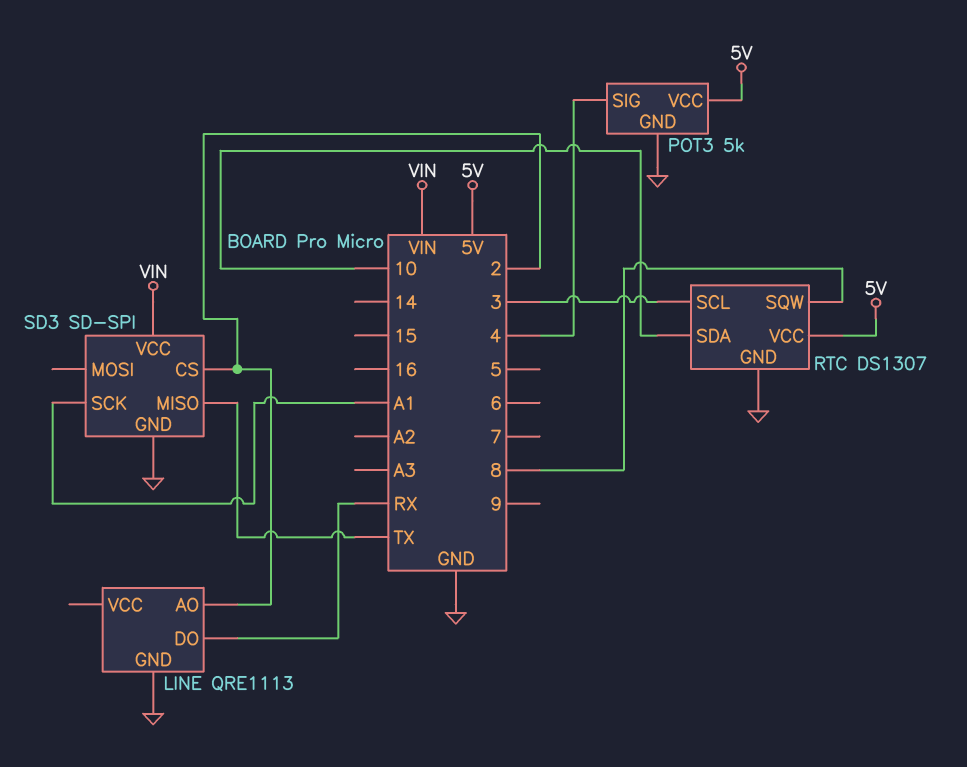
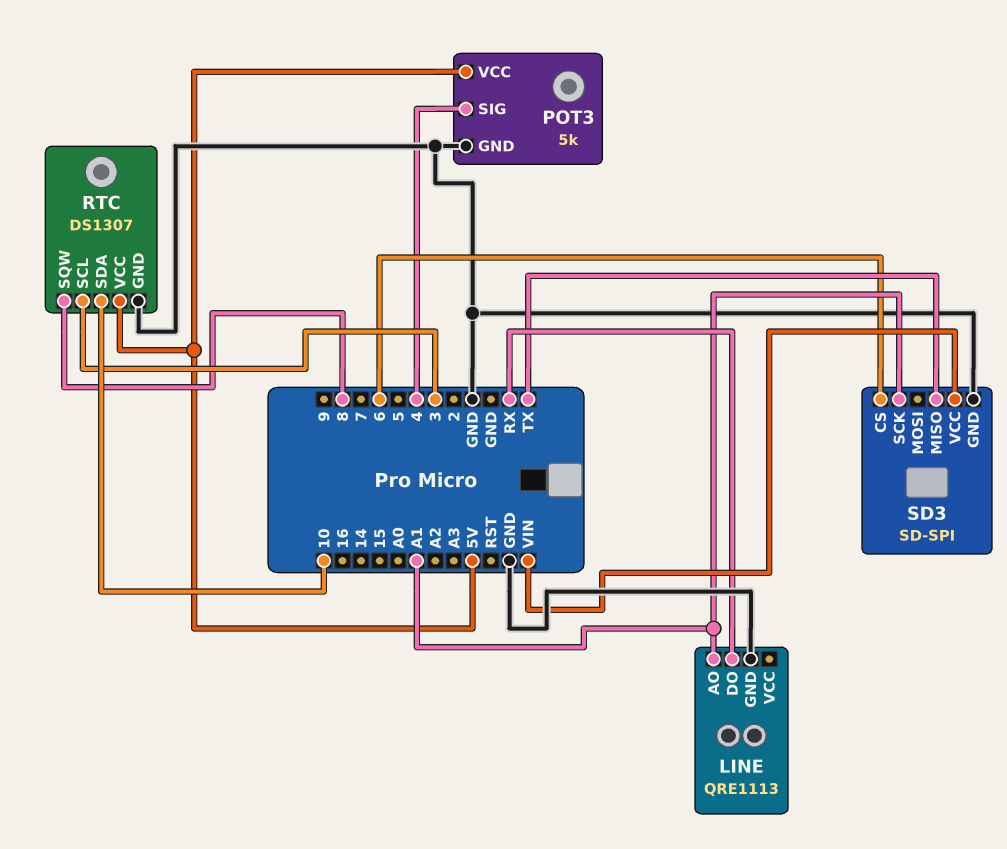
LINE pin AO: 2 -> A1
SD3 pin CS: 2 -> 6

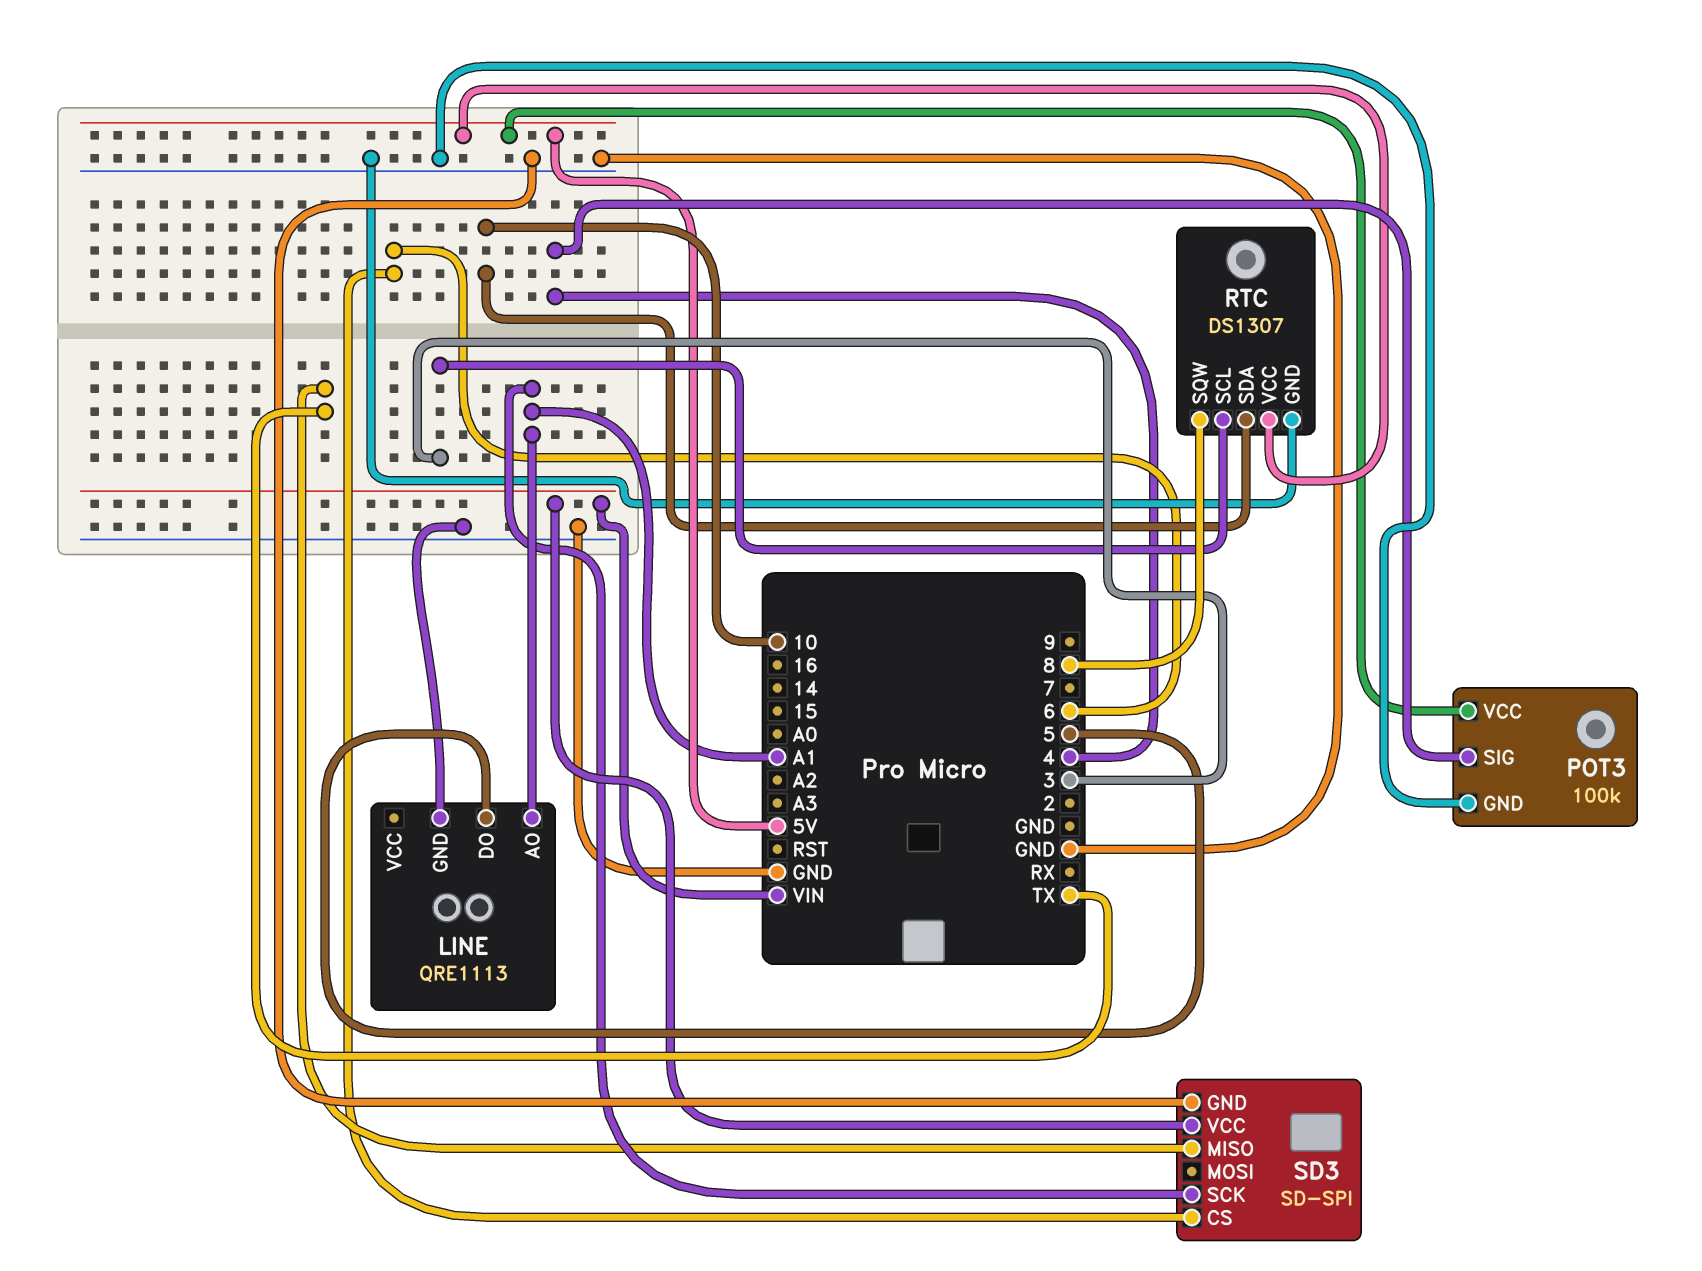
LINE pin DO: RX -> 5
POT3: 5k -> 100k

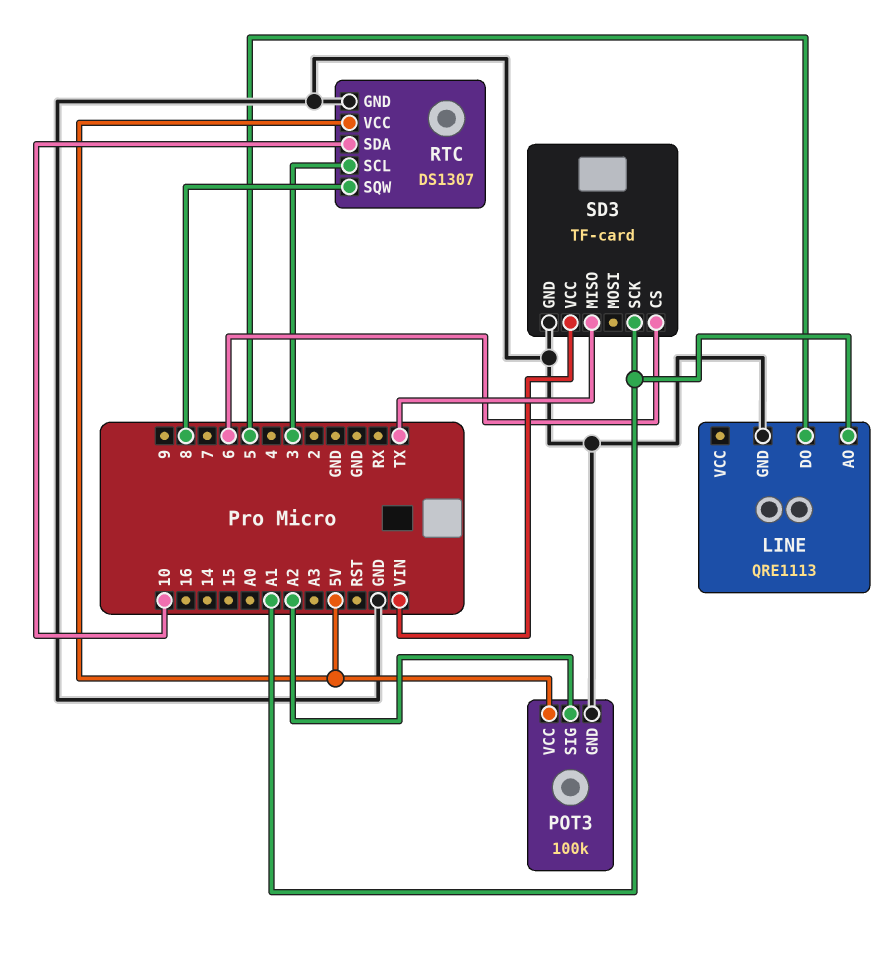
POT3 pin SIG: 4 -> A2
SD3: SD-SPI -> TF-card

